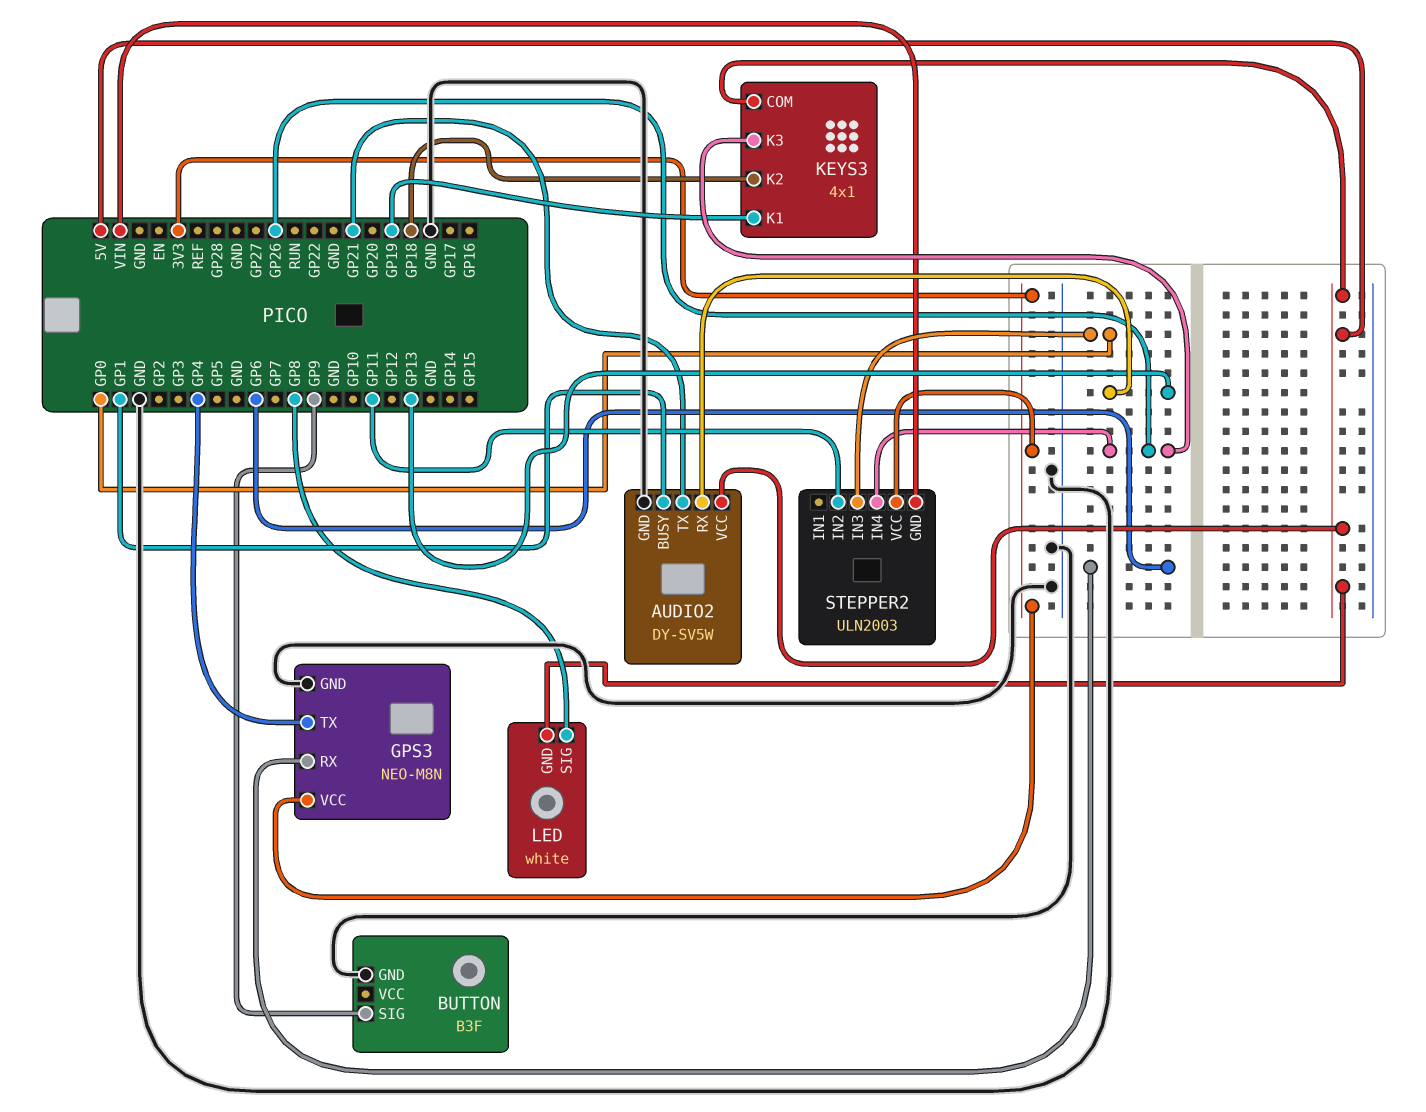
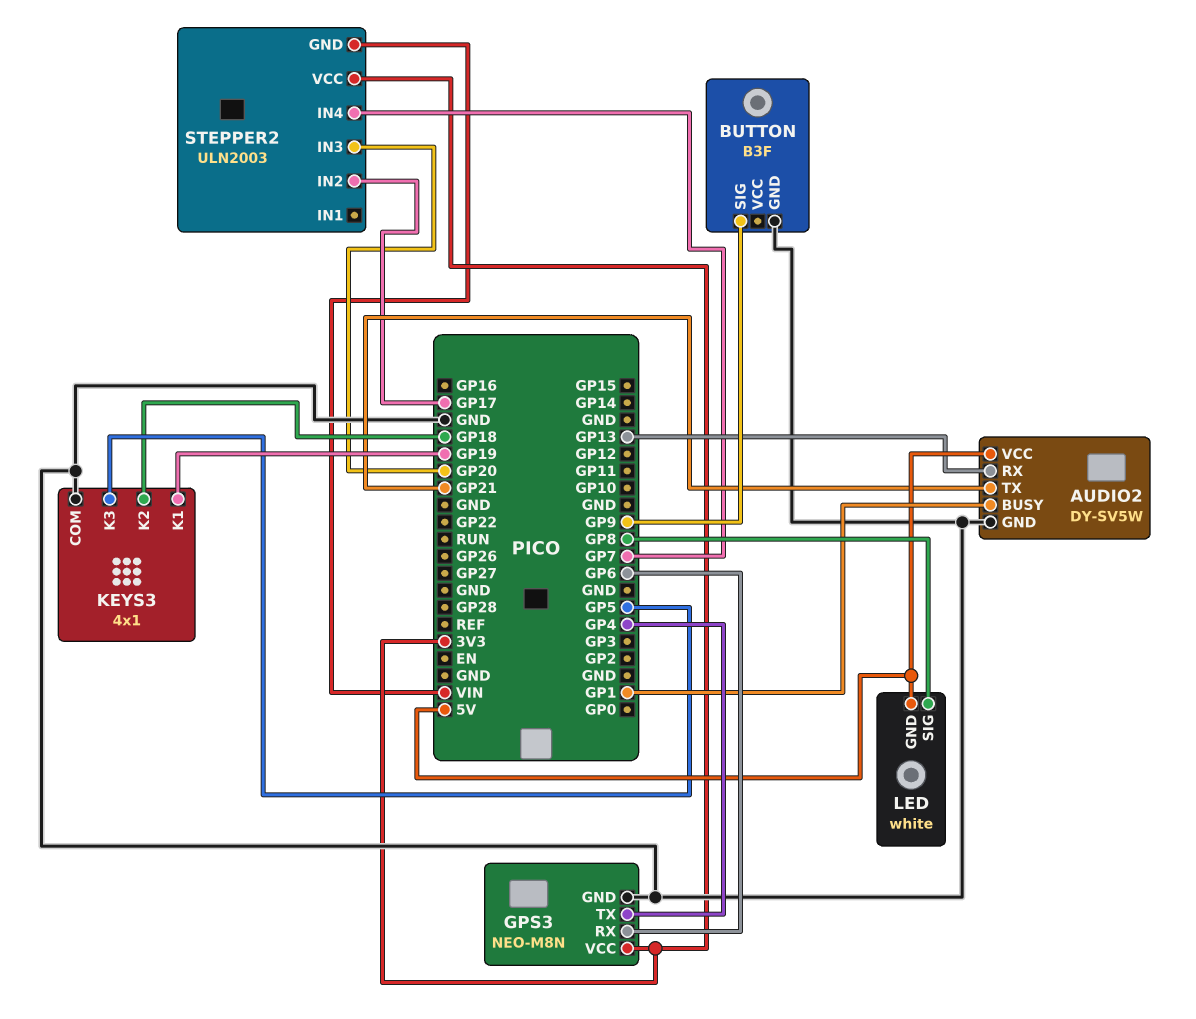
KEYS3 pin COM: 5V -> GND
KEYS3 pin K3: GP26 -> GP5
STEPPER2 pin IN2: GP11 -> GP17
STEPPER2 pin IN3: GP0 -> GP20
STEPPER2 pin IN4: GP26 -> GP7

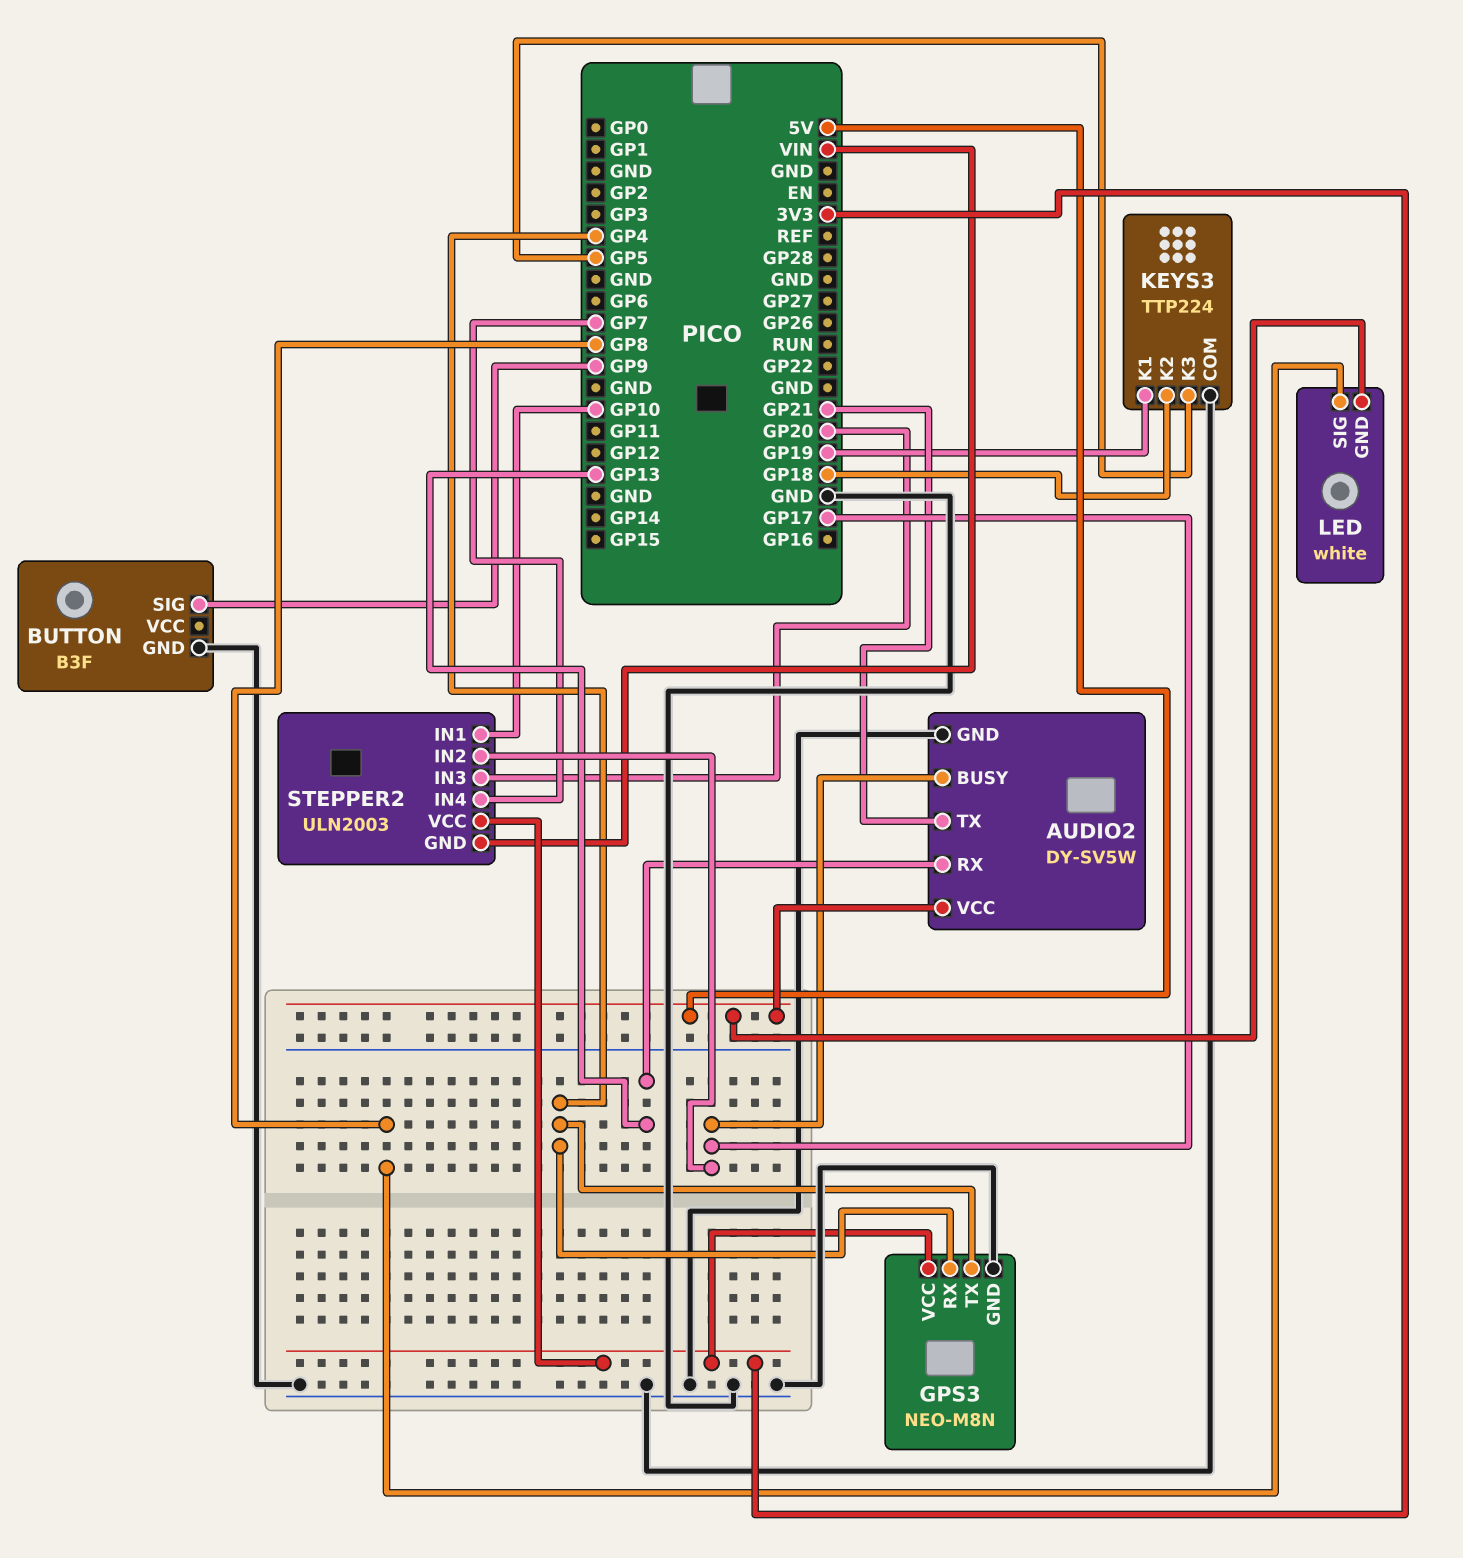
AUDIO2 pin BUSY: GP1 -> GP17
GPS3 pin RX: GP6 -> GP4
KEYS3: 4x1 -> TTP224
STEPPER2 pin IN1: none -> GP10

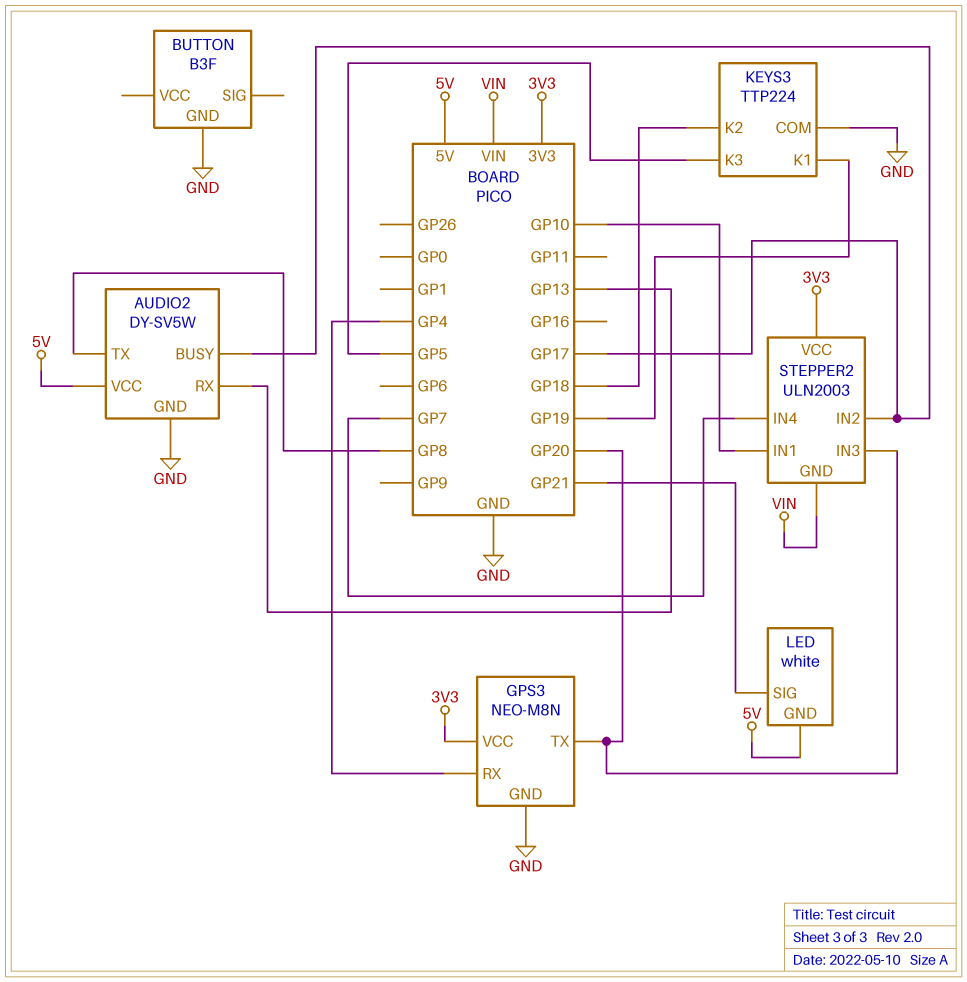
AUDIO2 pin TX: GP21 -> GP8
BUTTON pin SIG: GP9 -> none
GPS3 pin TX: GP4 -> GP20
LED pin SIG: GP8 -> GP21

